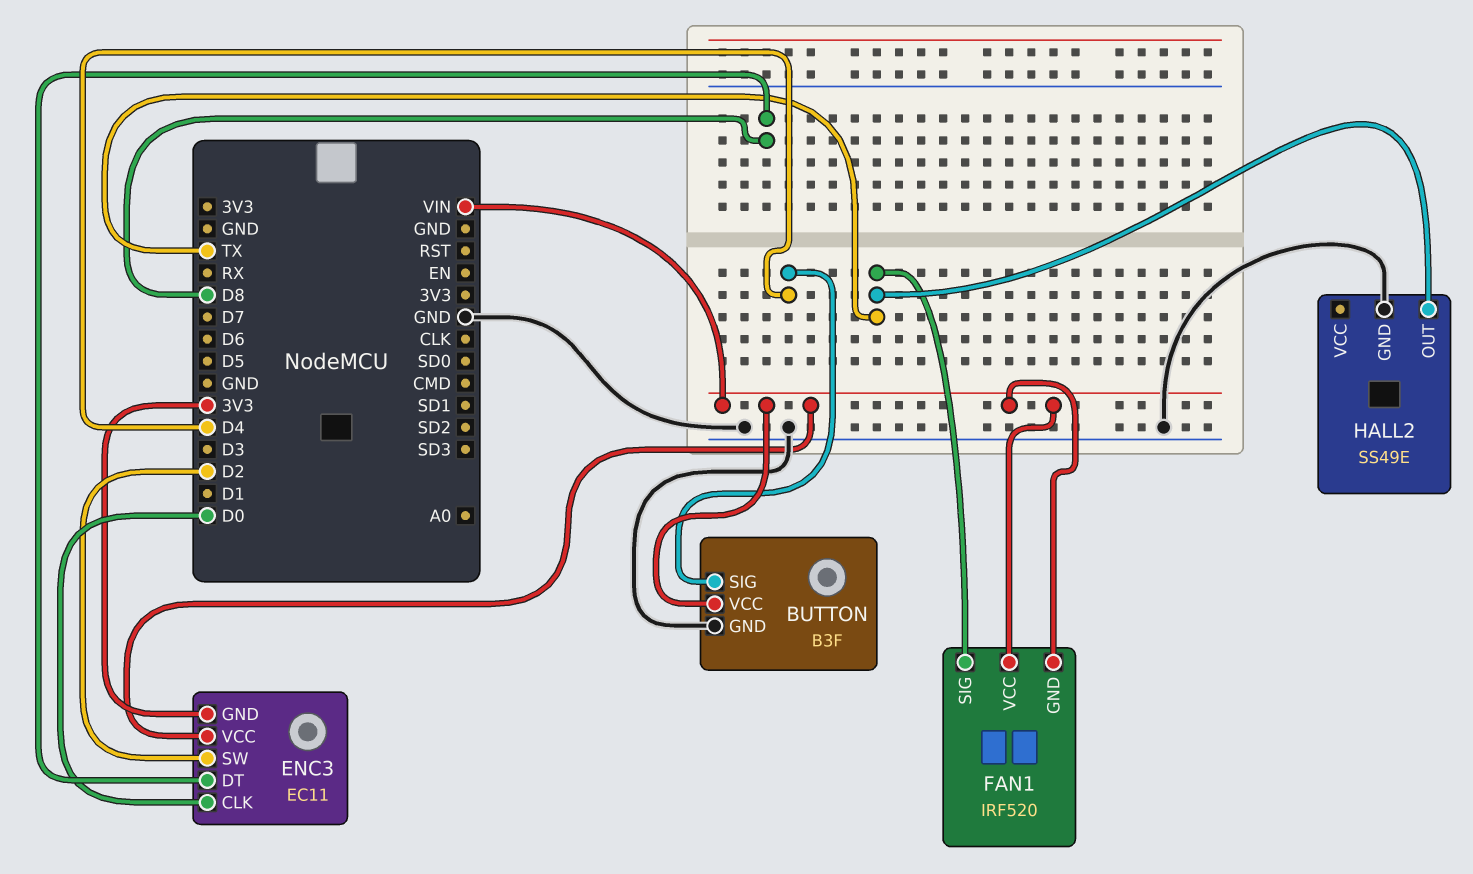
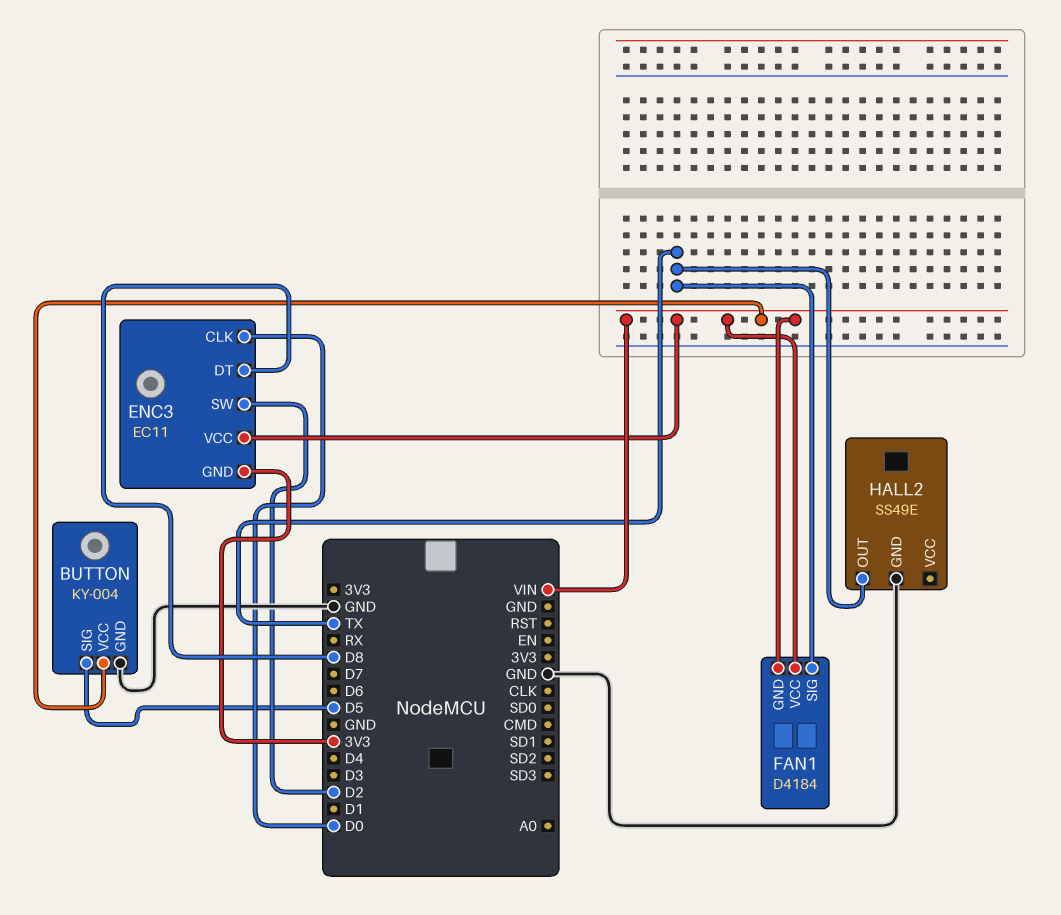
BUTTON: B3F -> KY-004
BUTTON pin SIG: D4 -> D5
FAN1: IRF520 -> D4184

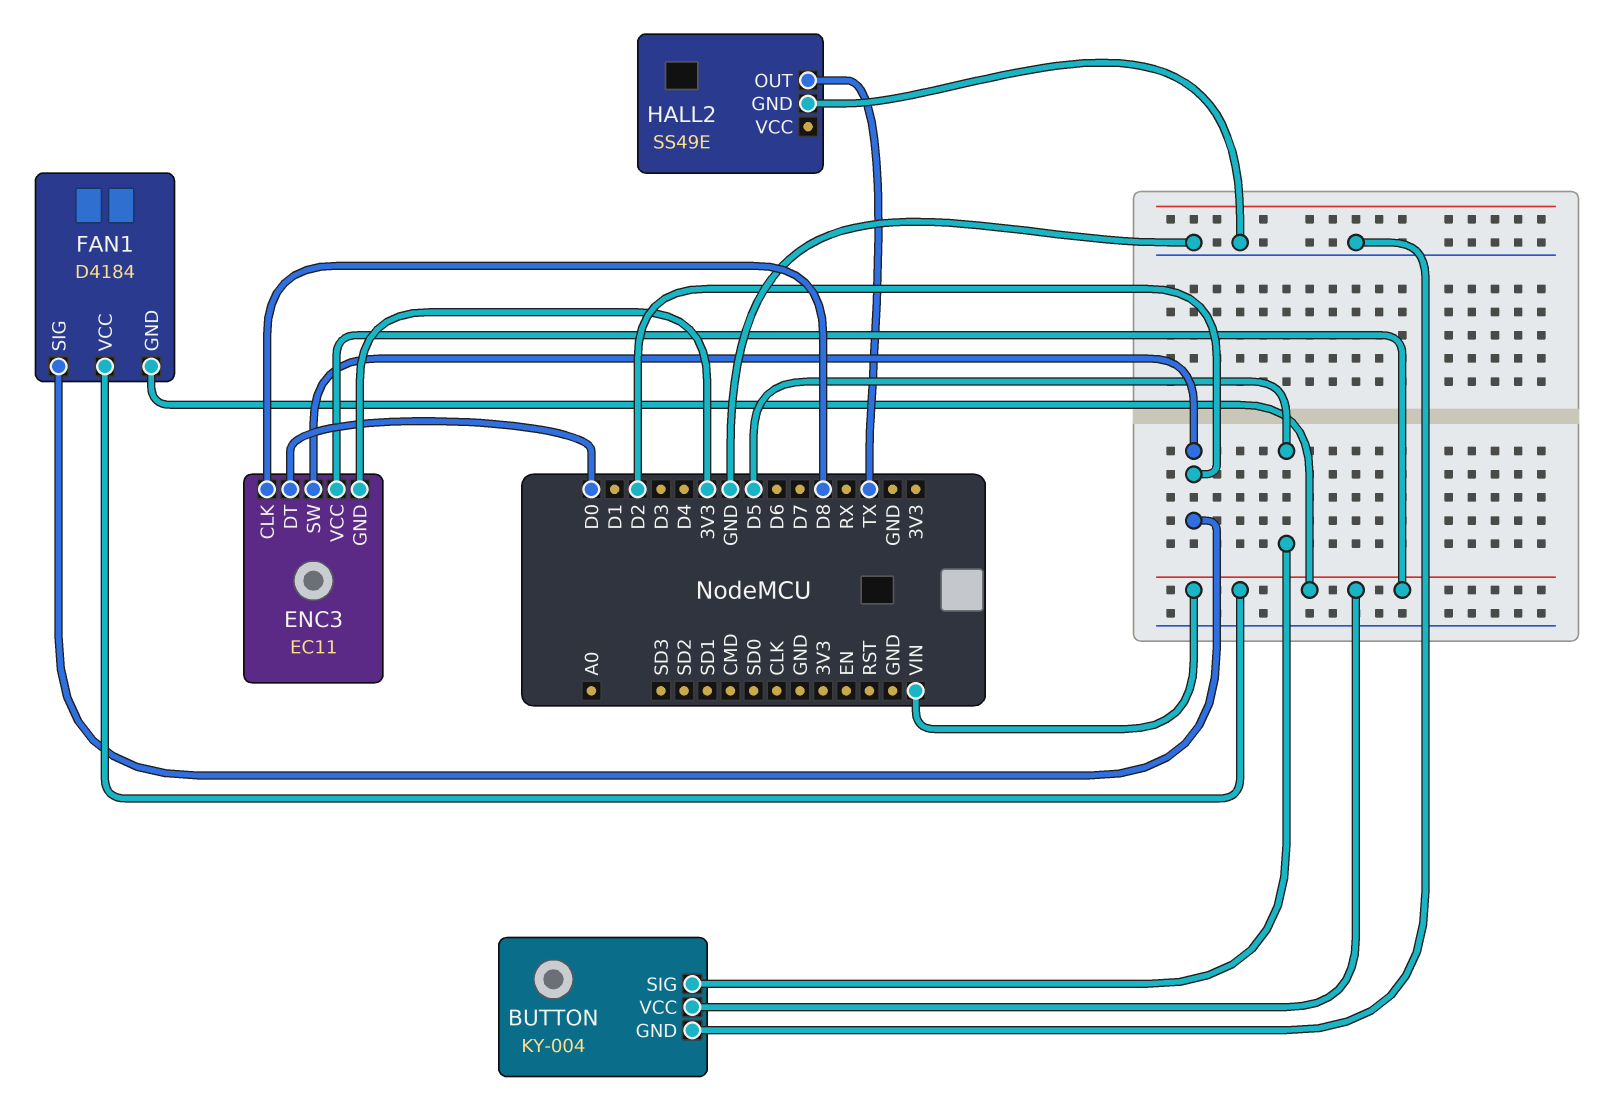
ENC3 pin CLK: D0 -> D8
ENC3 pin DT: D8 -> D0
FAN1 pin SIG: TX -> D2

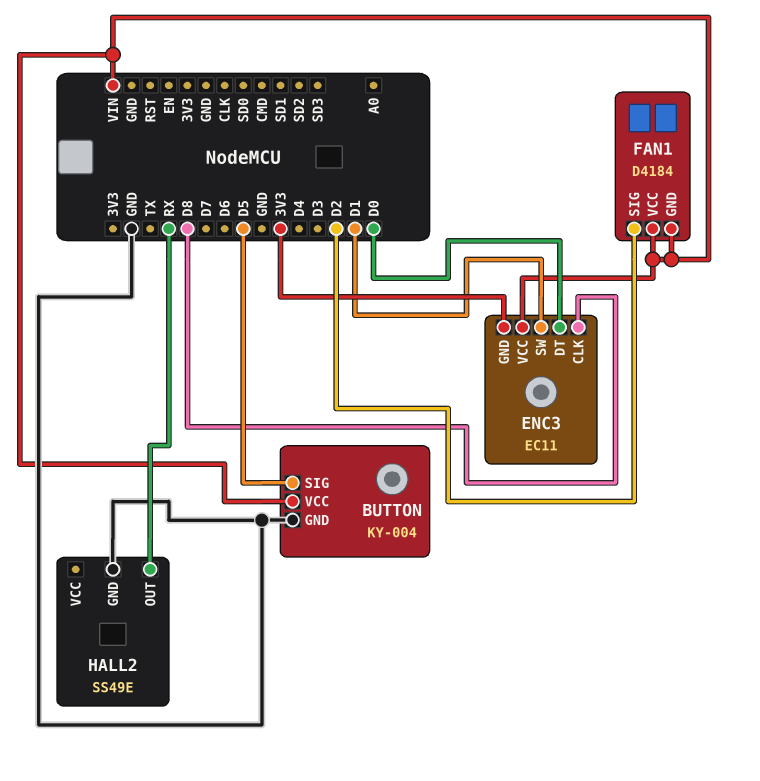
ENC3 pin SW: D2 -> D1
HALL2 pin OUT: TX -> RX

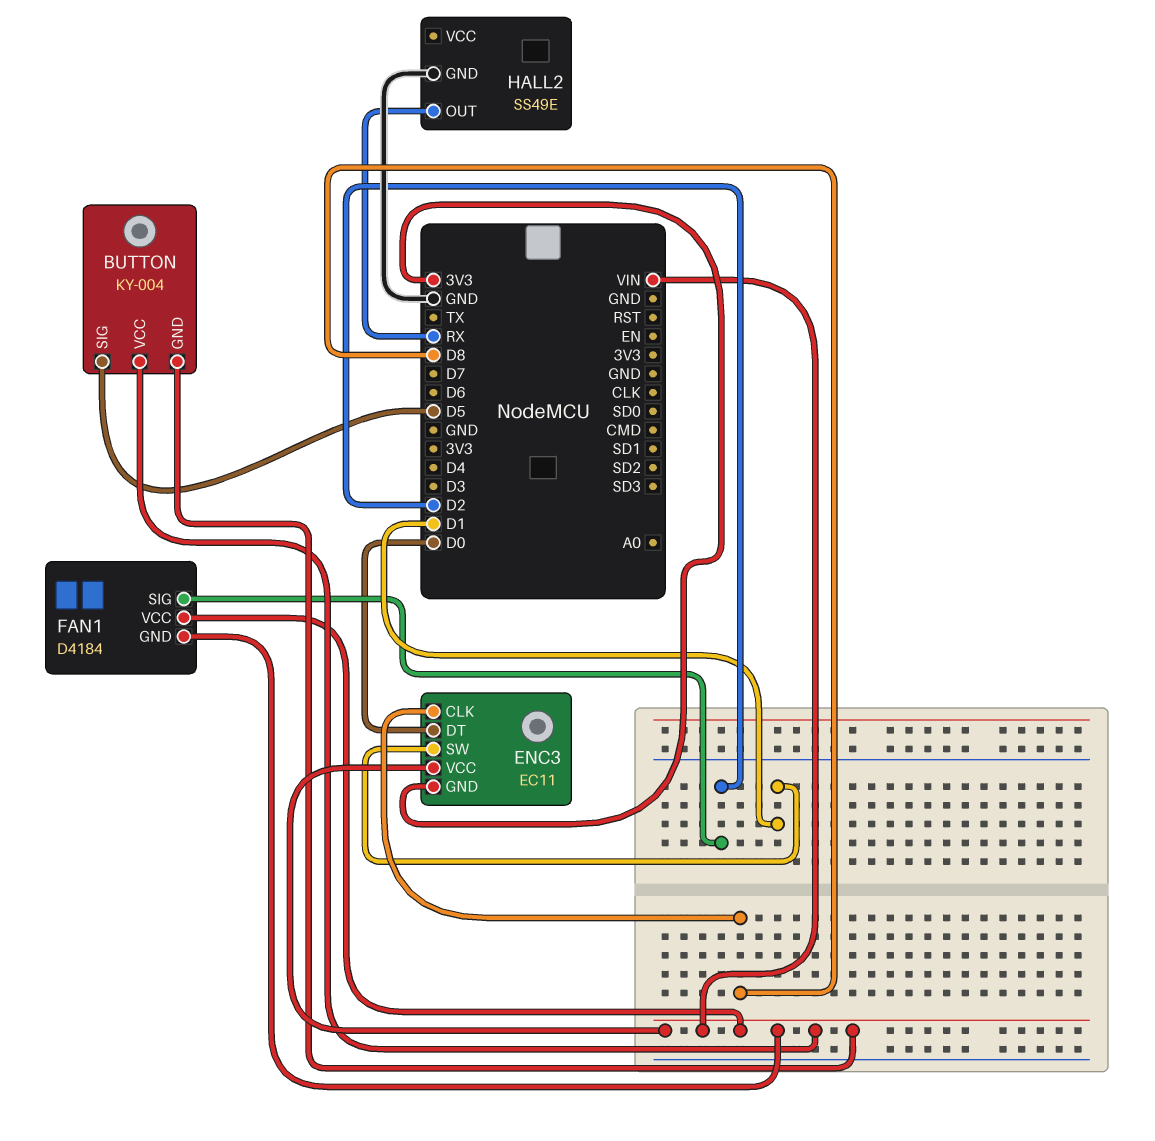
BUTTON pin GND: GND -> VIN

